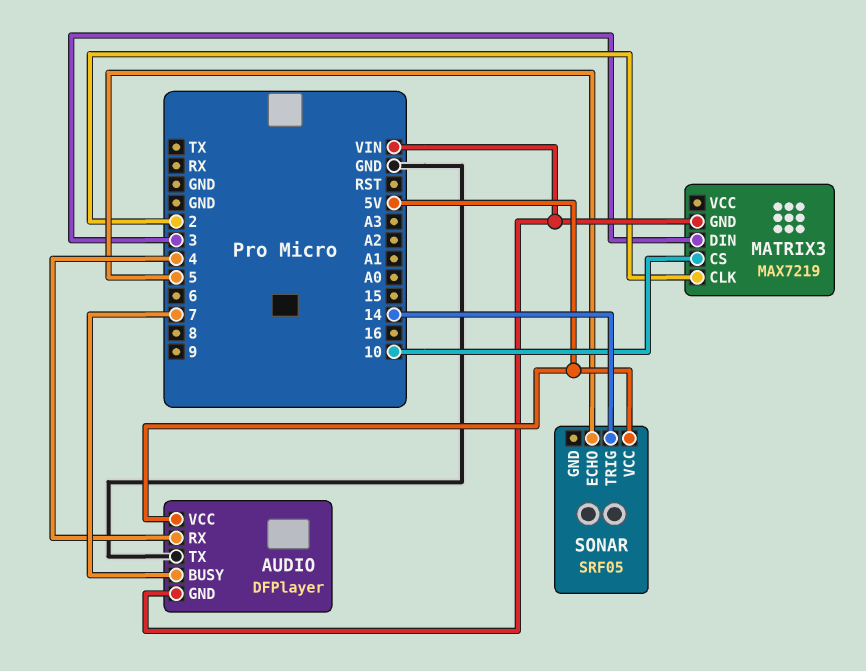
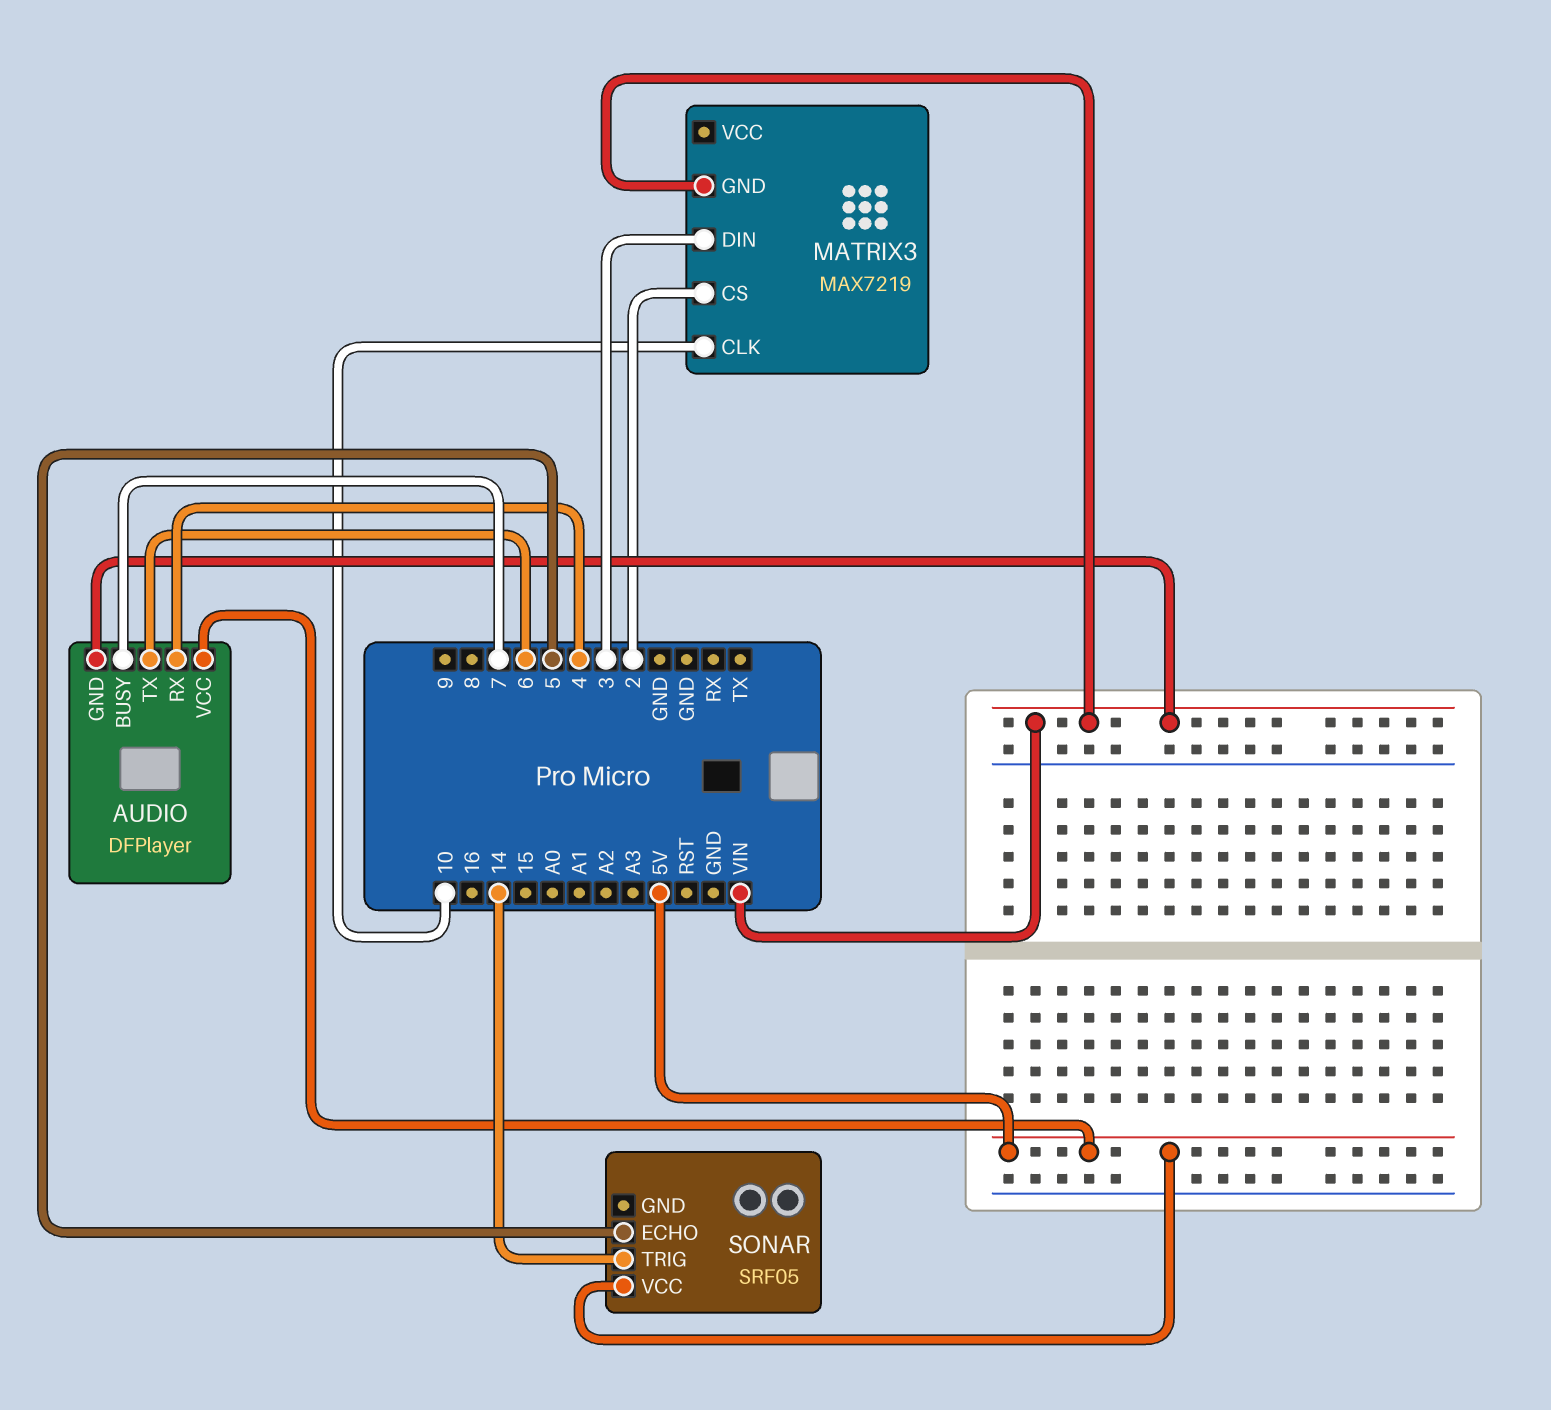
AUDIO pin TX: GND -> 6
MATRIX3 pin CLK: 2 -> 10
MATRIX3 pin CS: 10 -> 2

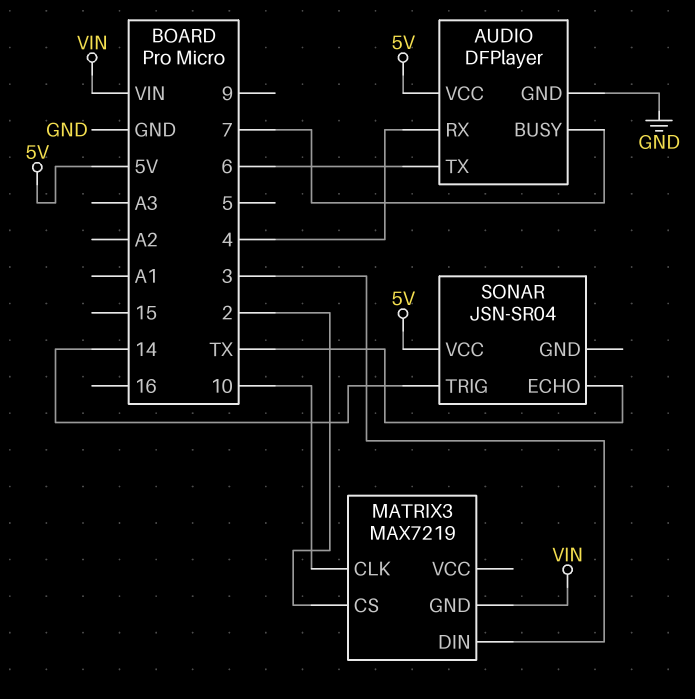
AUDIO pin GND: VIN -> GND
SONAR: SRF05 -> JSN-SR04
SONAR pin ECHO: 5 -> TX

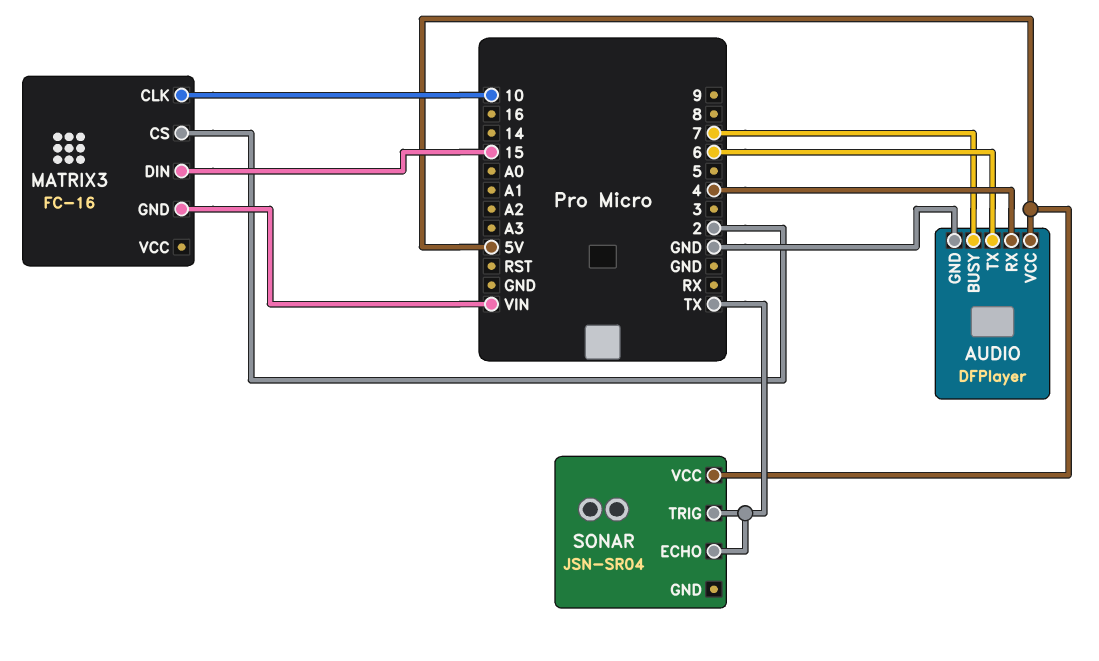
MATRIX3: MAX7219 -> FC-16
MATRIX3 pin DIN: 3 -> 15
SONAR pin TRIG: 14 -> TX

